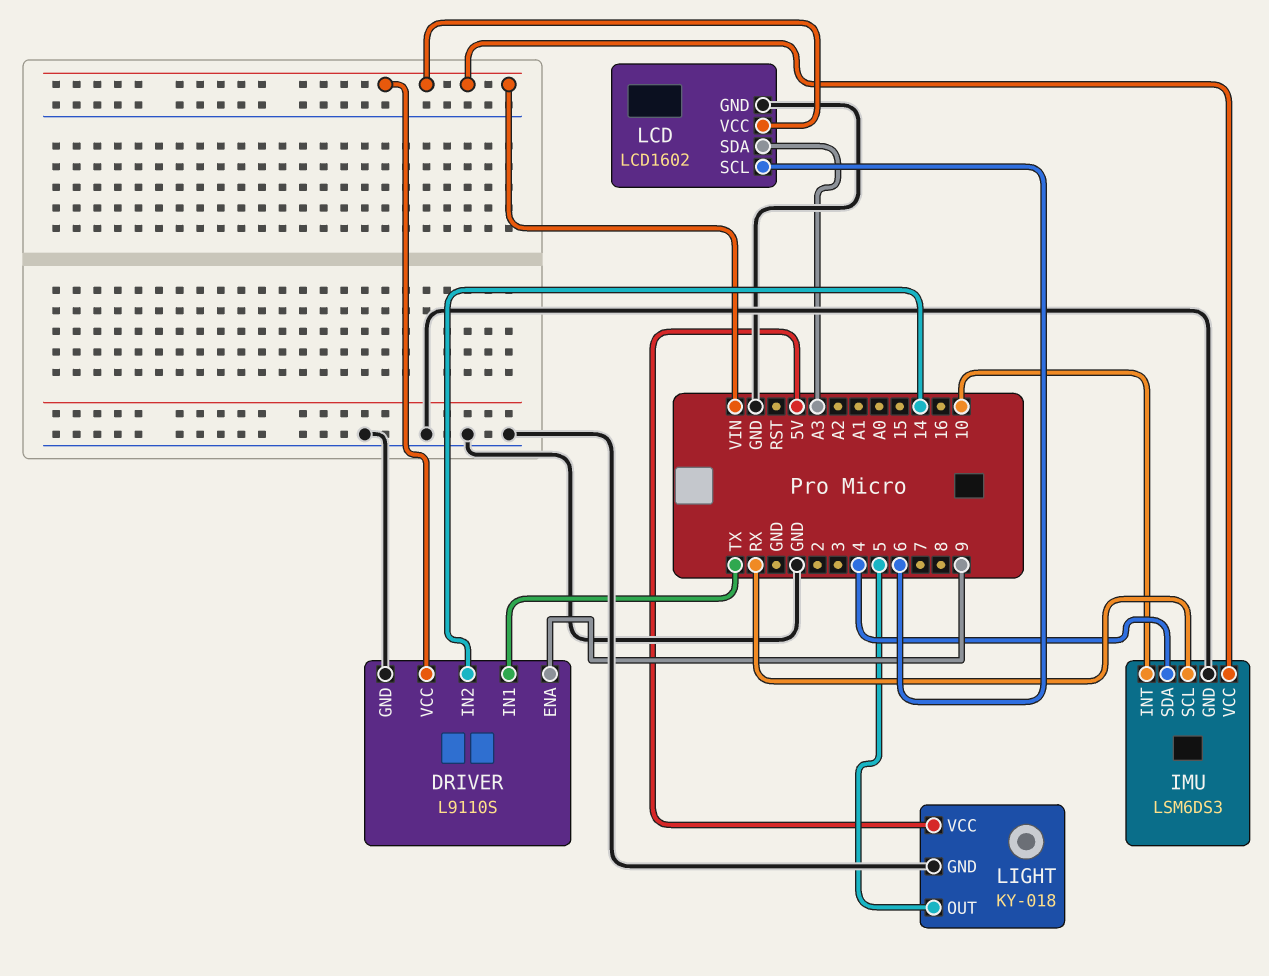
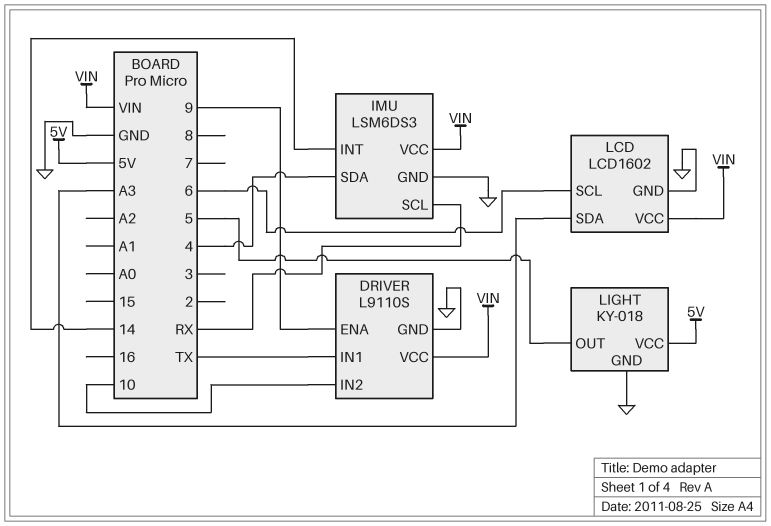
DRIVER pin IN2: 14 -> 10
IMU pin INT: 10 -> 14

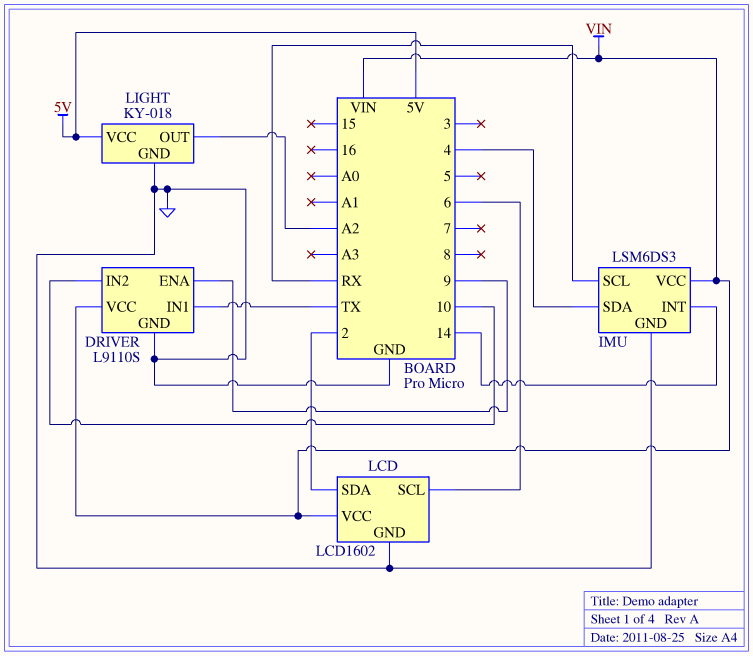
LCD pin SDA: A3 -> 2
LIGHT pin OUT: 5 -> A2

